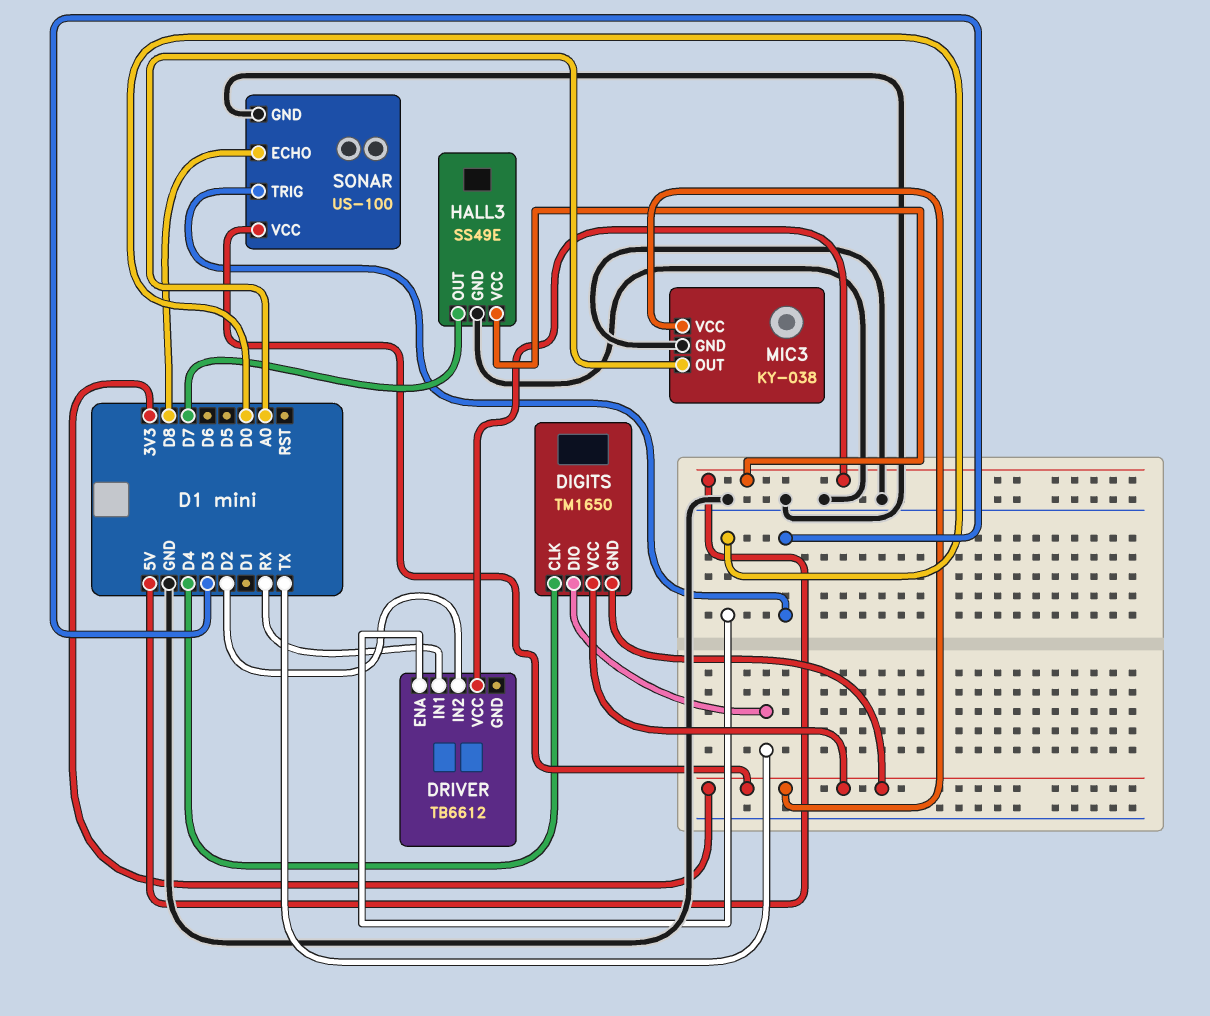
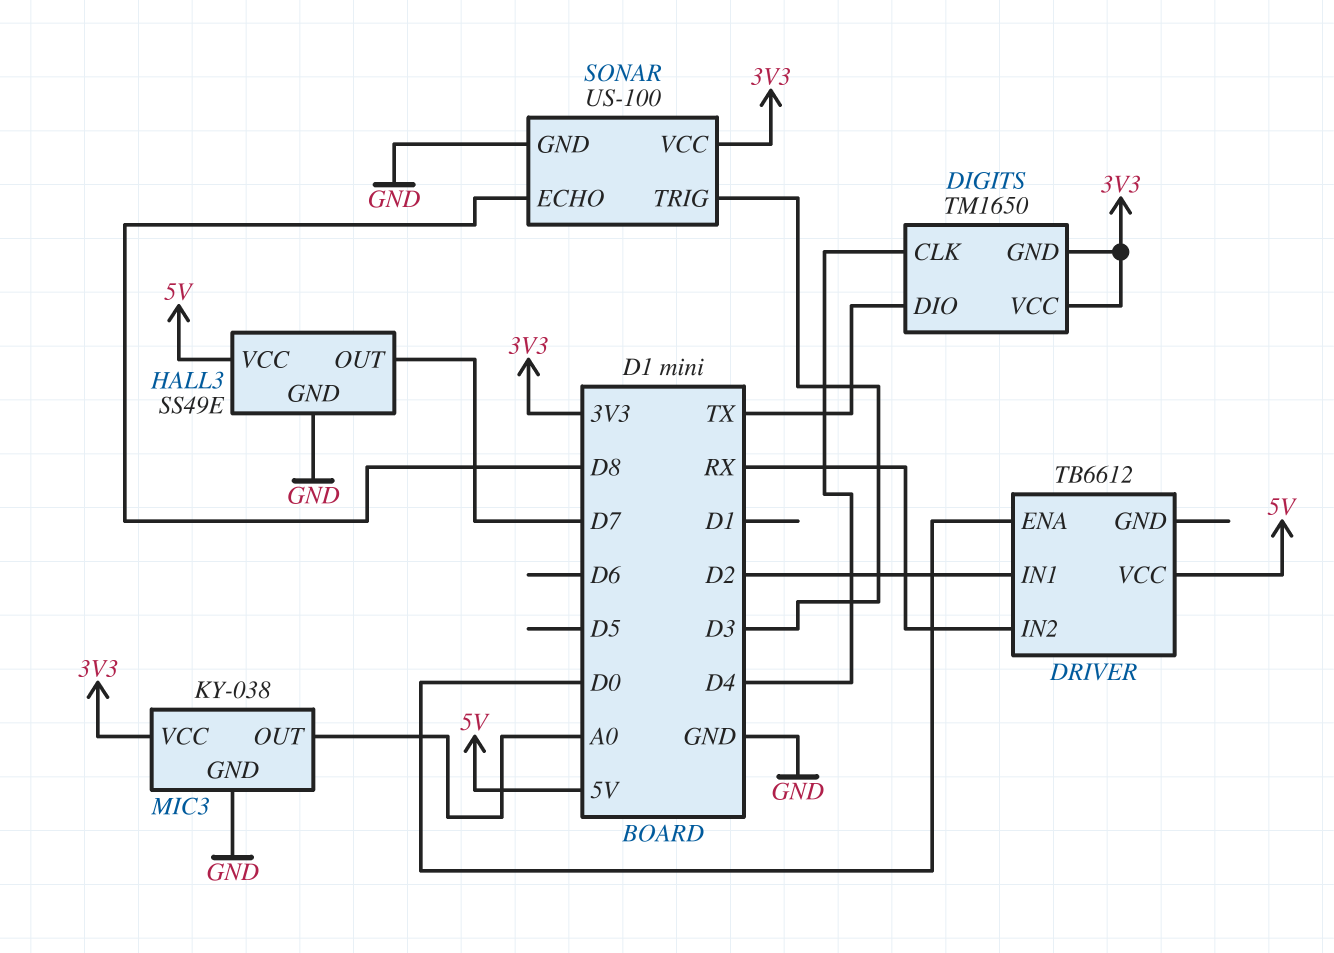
DRIVER pin IN1: RX -> D2
DRIVER pin IN2: D2 -> RX

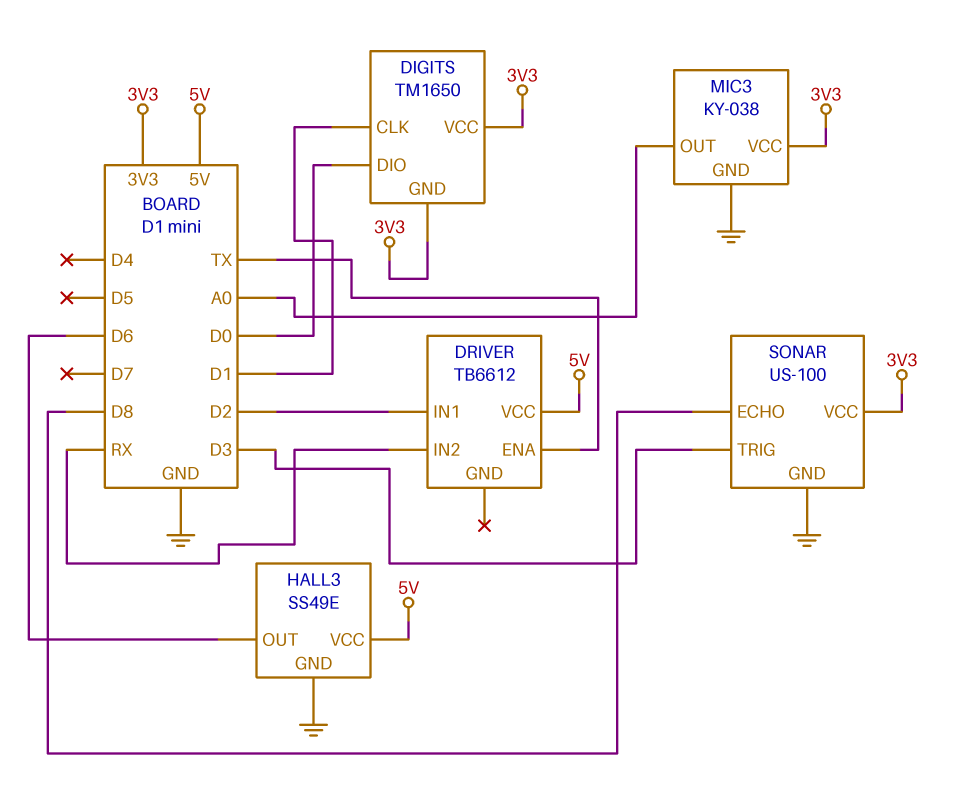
DIGITS pin CLK: D4 -> D1
DIGITS pin DIO: TX -> D0
DRIVER pin ENA: D0 -> TX
HALL3 pin OUT: D7 -> D6

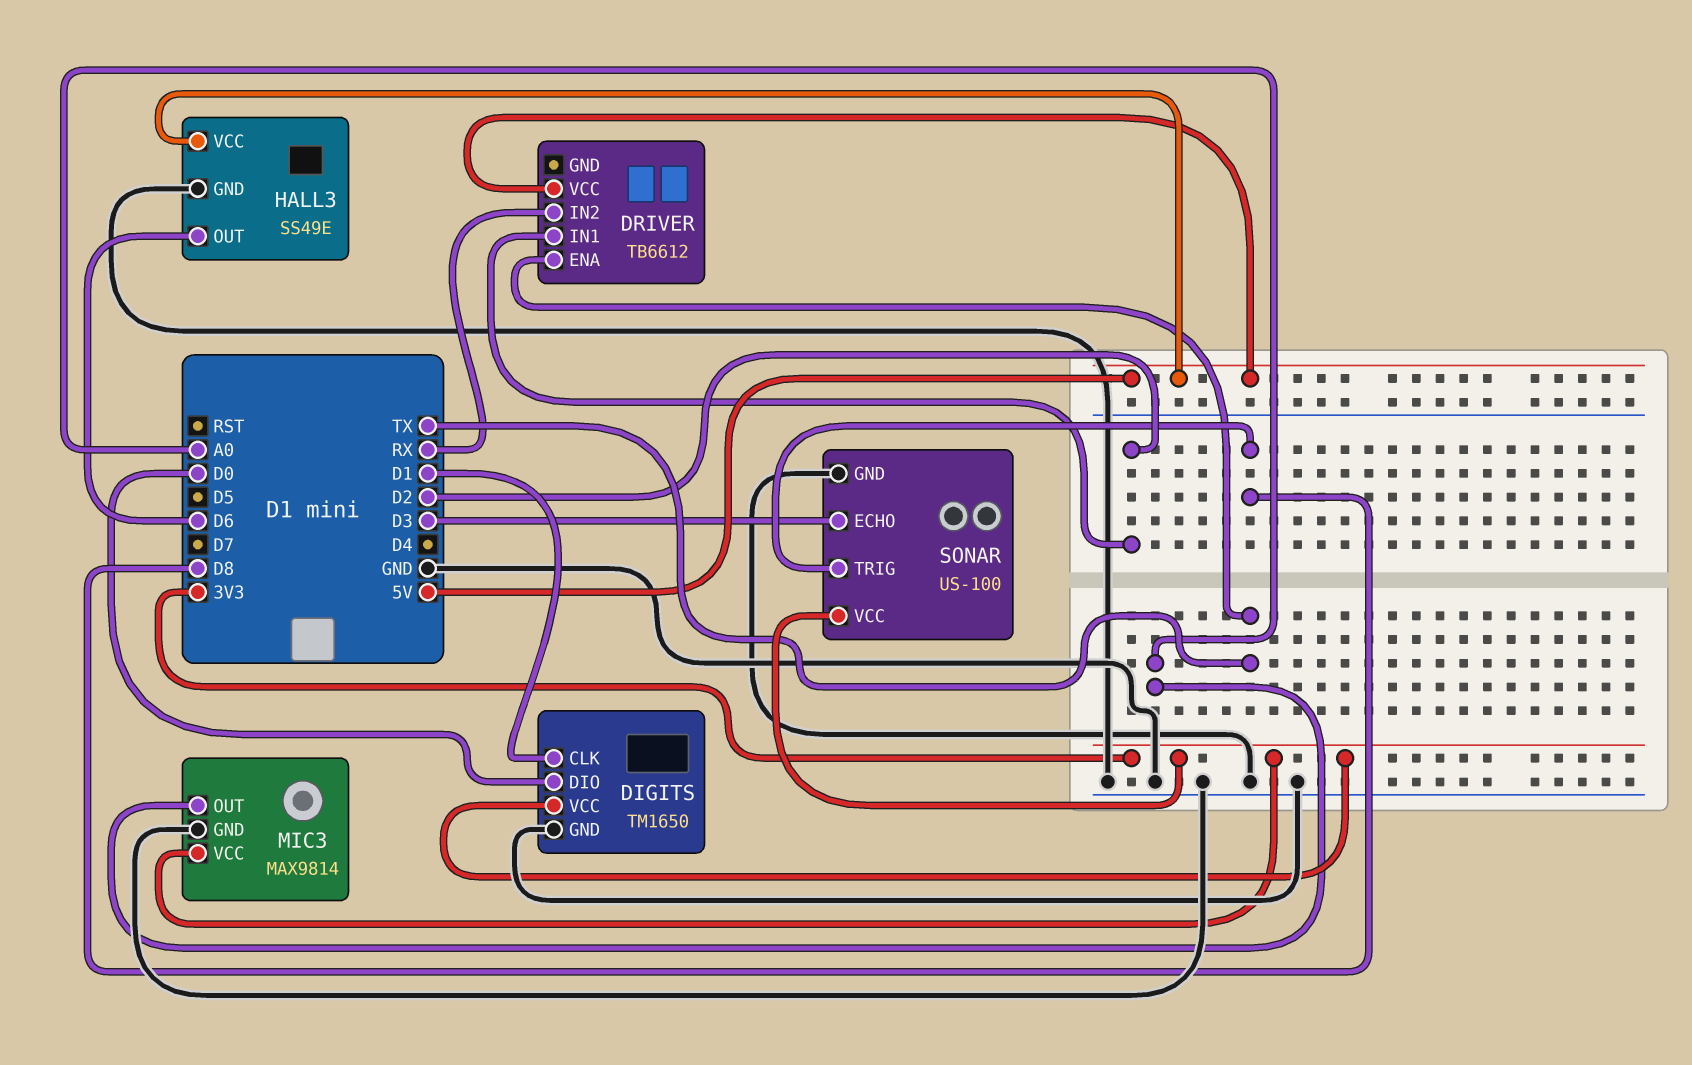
DIGITS pin GND: 3V3 -> GND
MIC3: KY-038 -> MAX9814
SONAR pin ECHO: D8 -> D3
SONAR pin TRIG: D3 -> D8

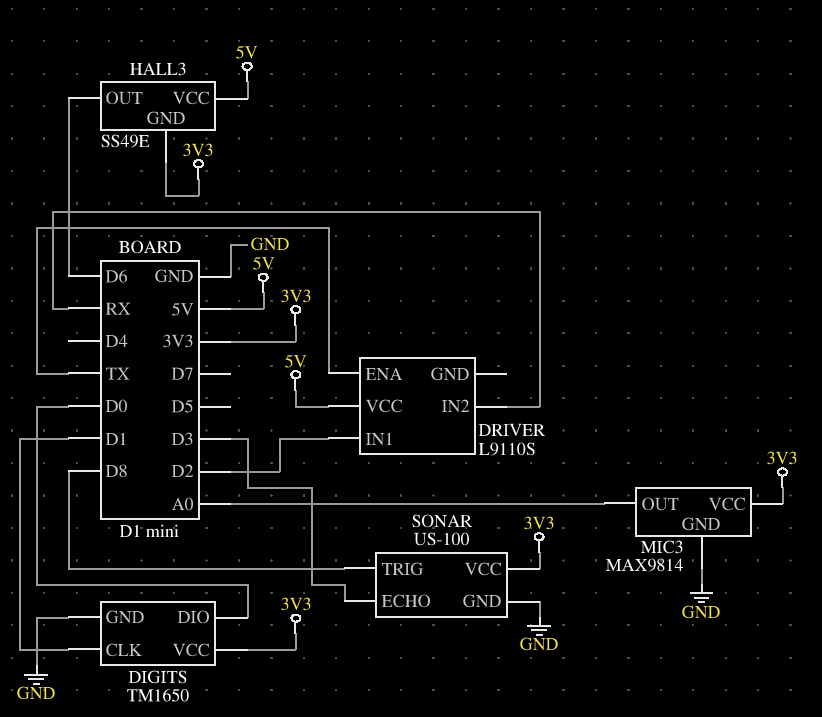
DRIVER: TB6612 -> L9110S
HALL3 pin GND: GND -> 3V3

